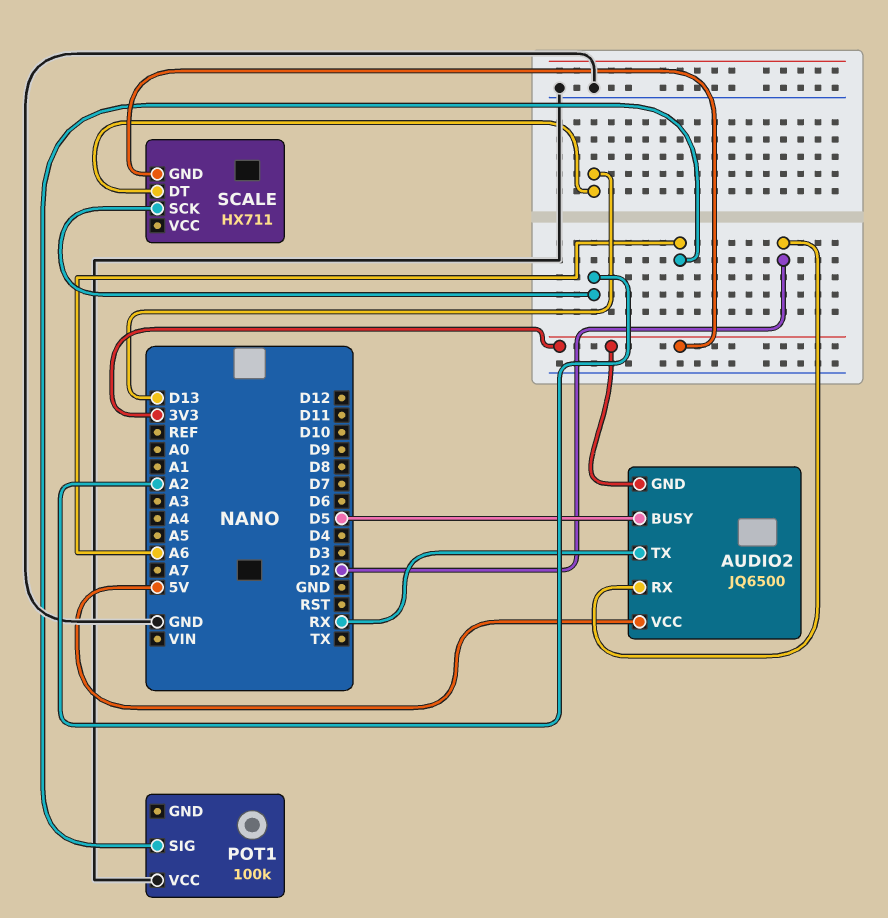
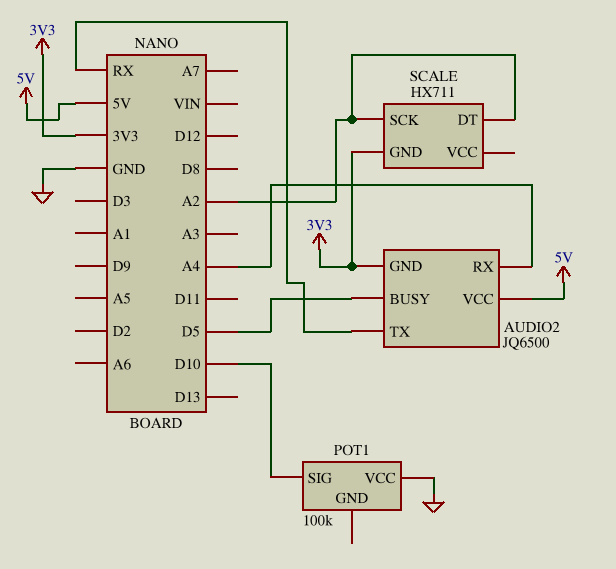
AUDIO2 pin RX: D2 -> A4
POT1 pin SIG: A6 -> D10
SCALE pin DT: D13 -> A2

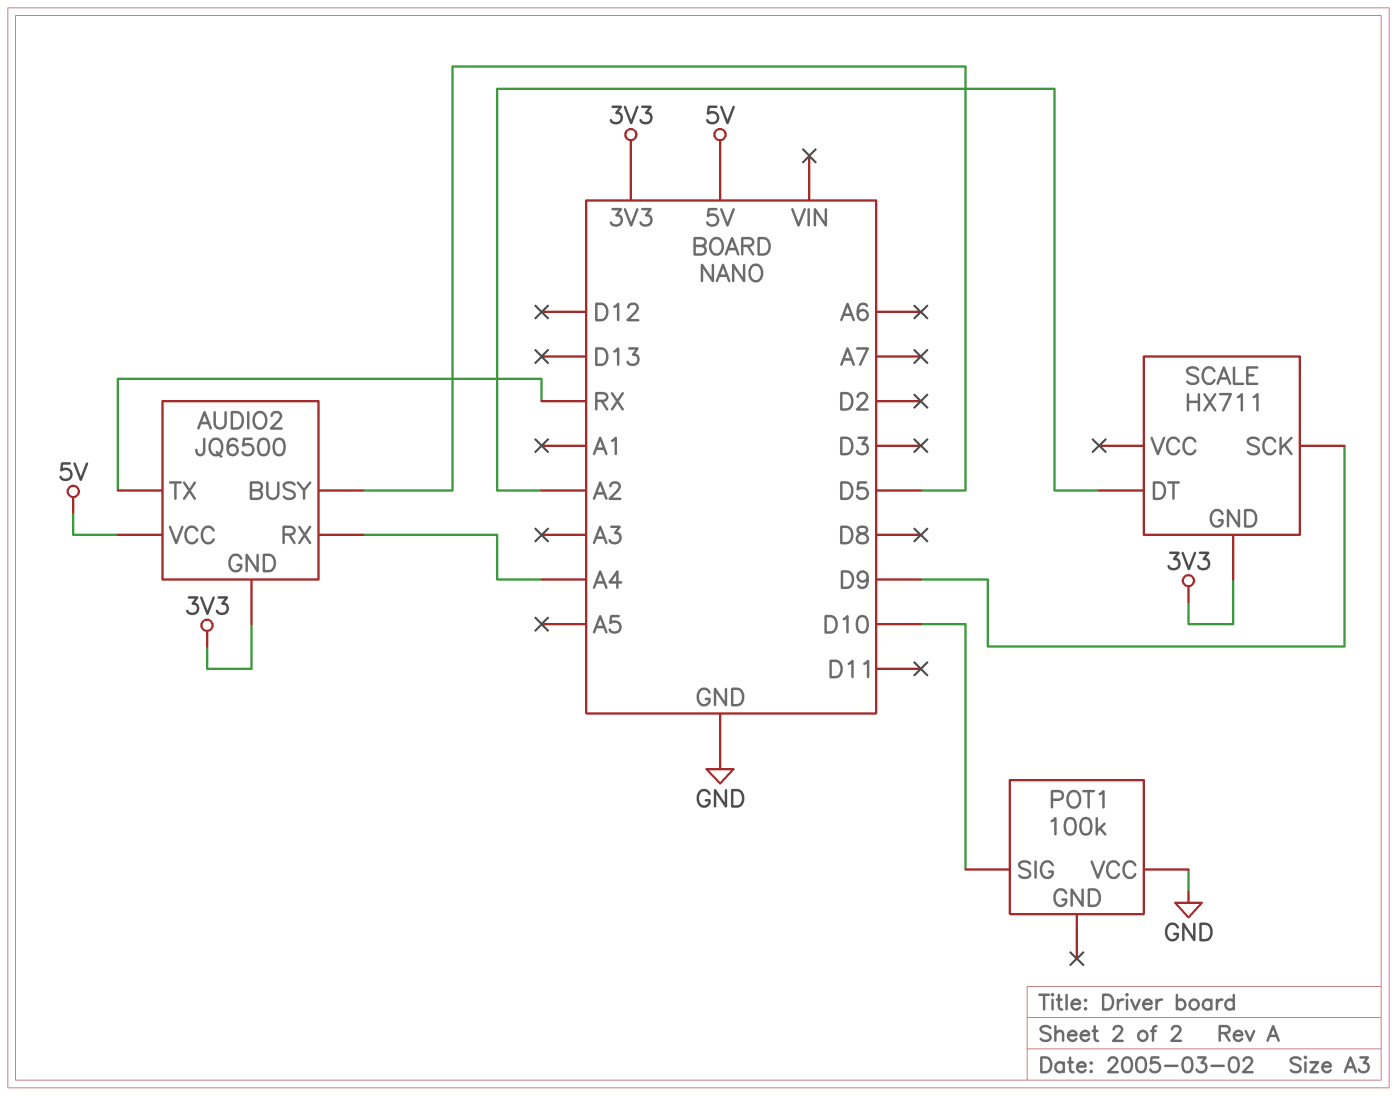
SCALE pin SCK: A2 -> D9

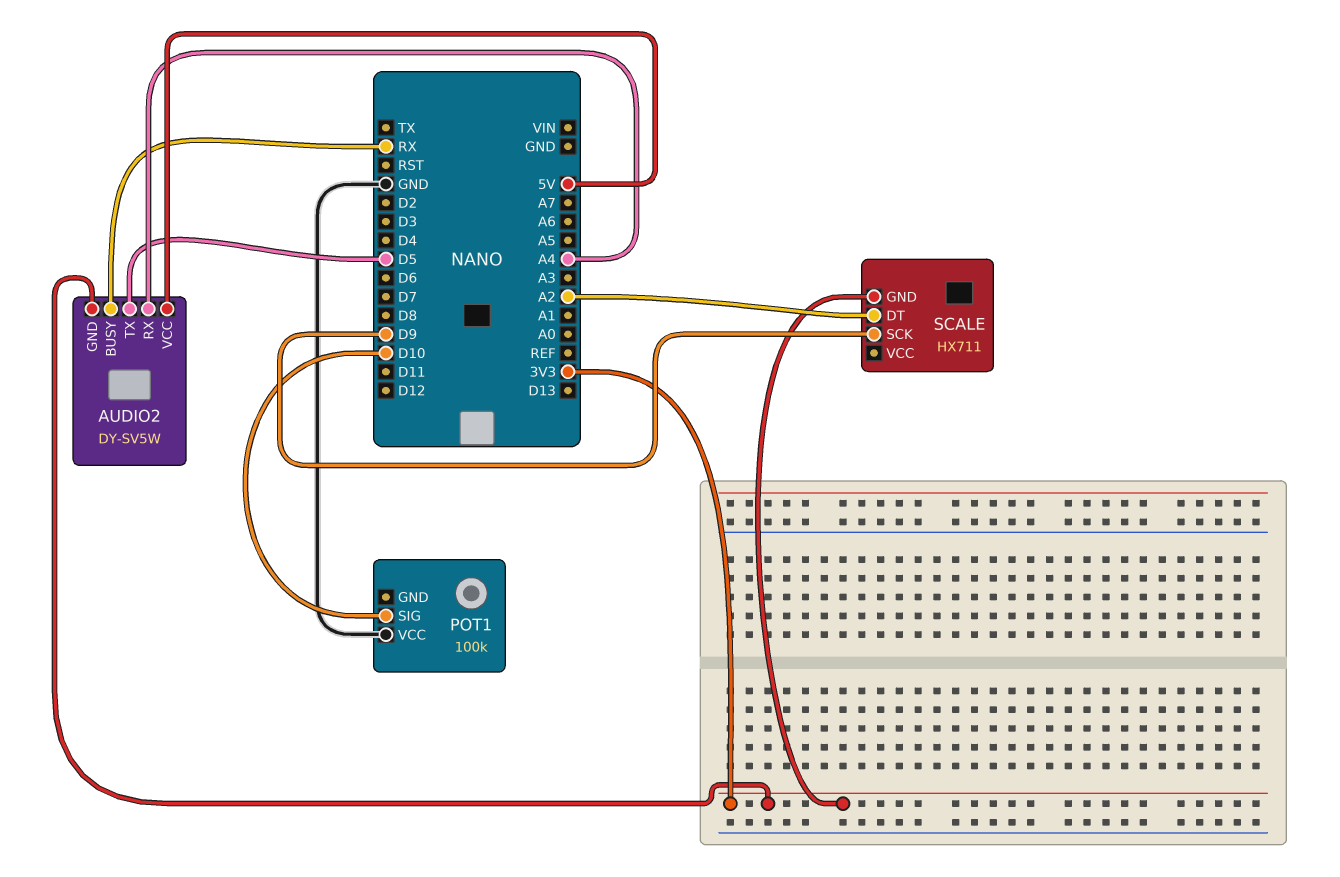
AUDIO2: JQ6500 -> DY-SV5W
AUDIO2 pin BUSY: D5 -> RX
AUDIO2 pin TX: RX -> D5

